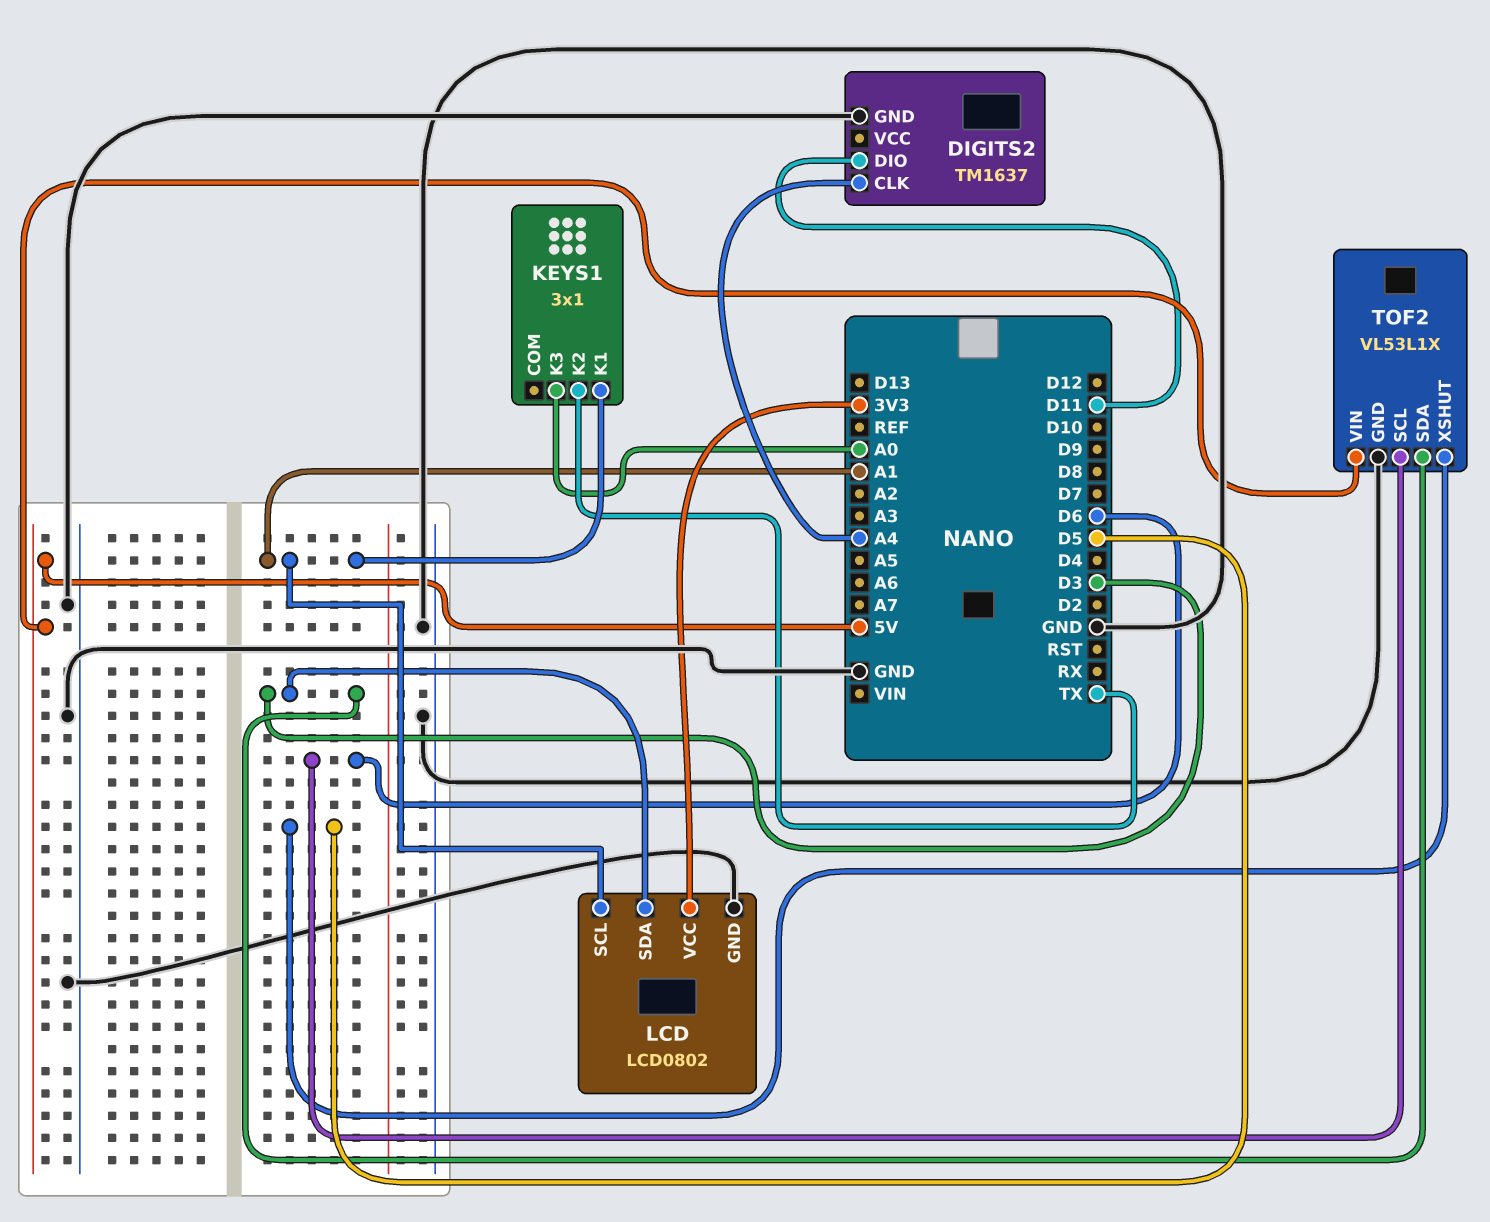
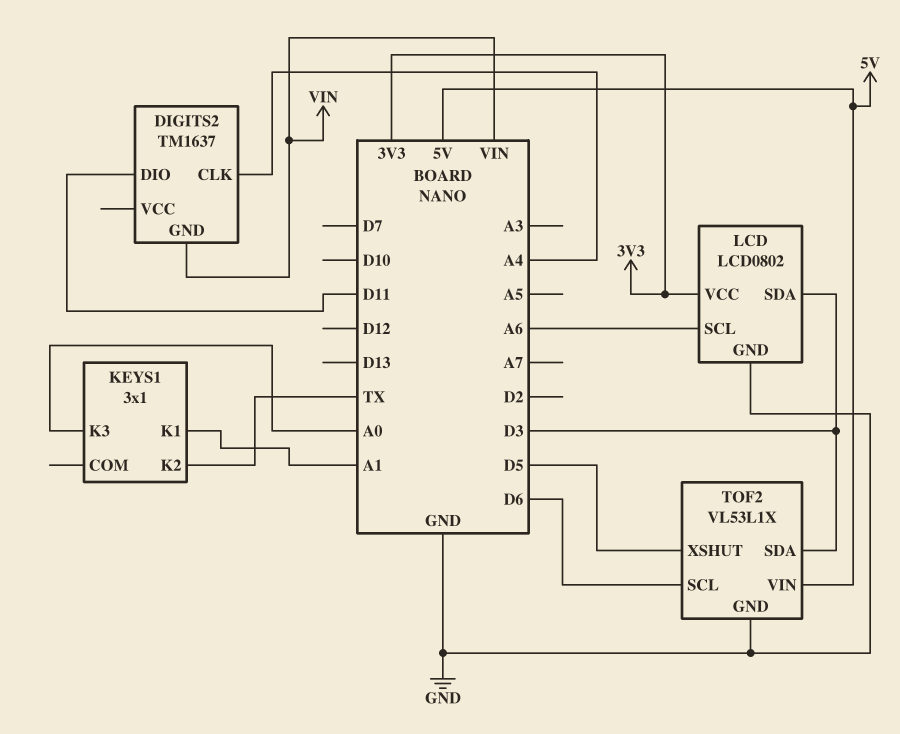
DIGITS2 pin GND: GND -> VIN
LCD pin SCL: A1 -> A6

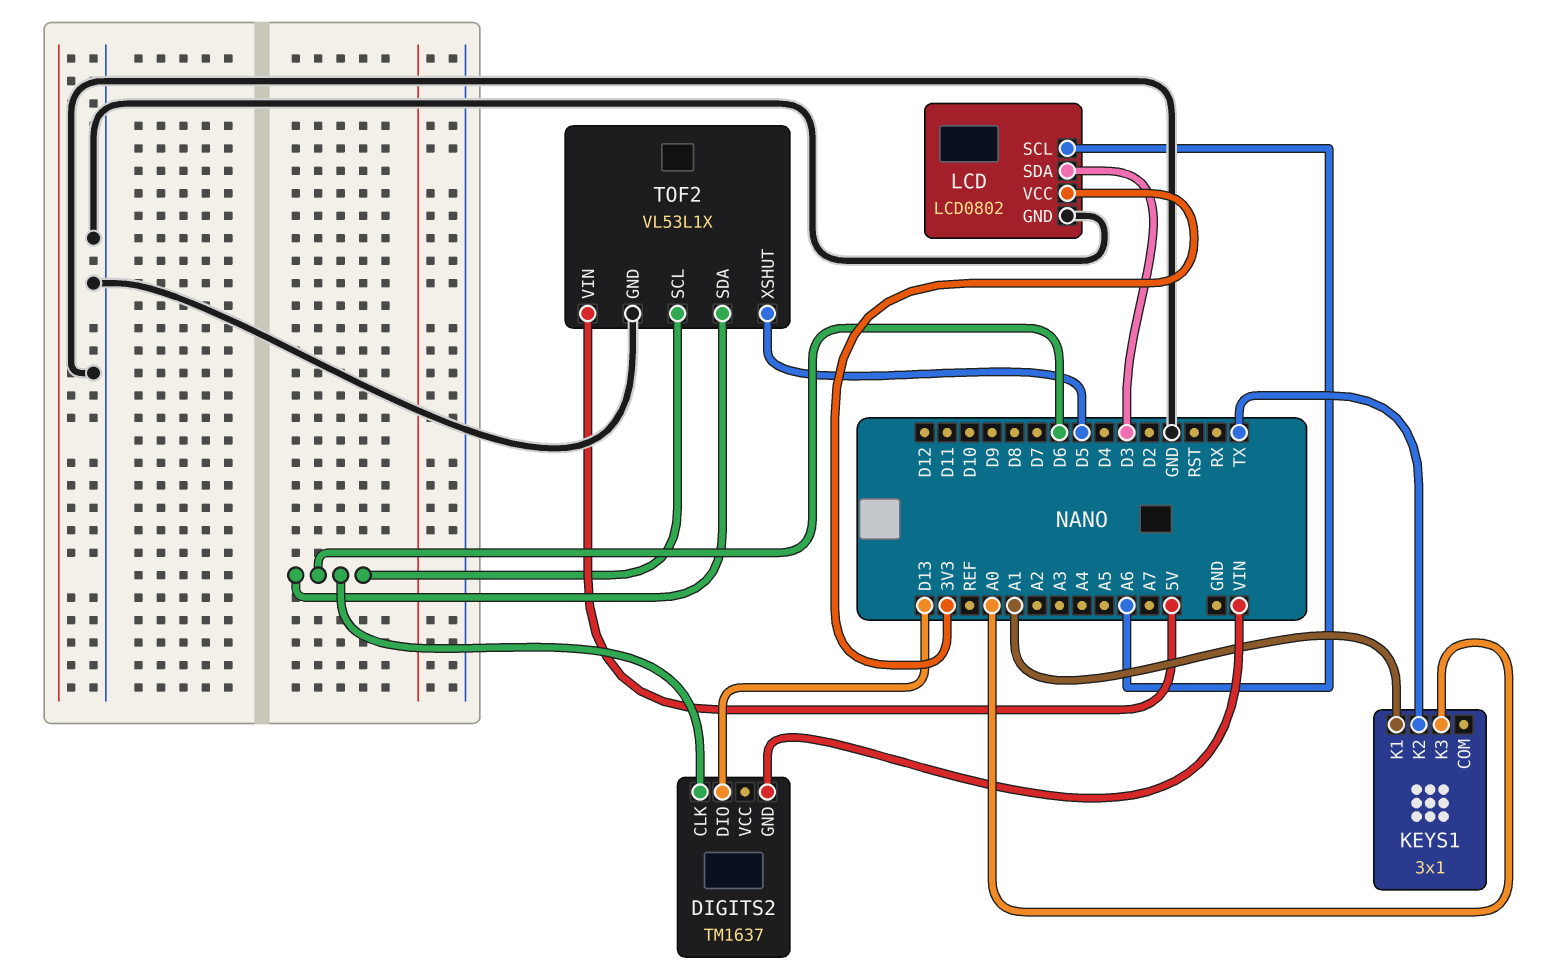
DIGITS2 pin CLK: A4 -> D6
DIGITS2 pin DIO: D11 -> D13
TOF2 pin SDA: D3 -> D6

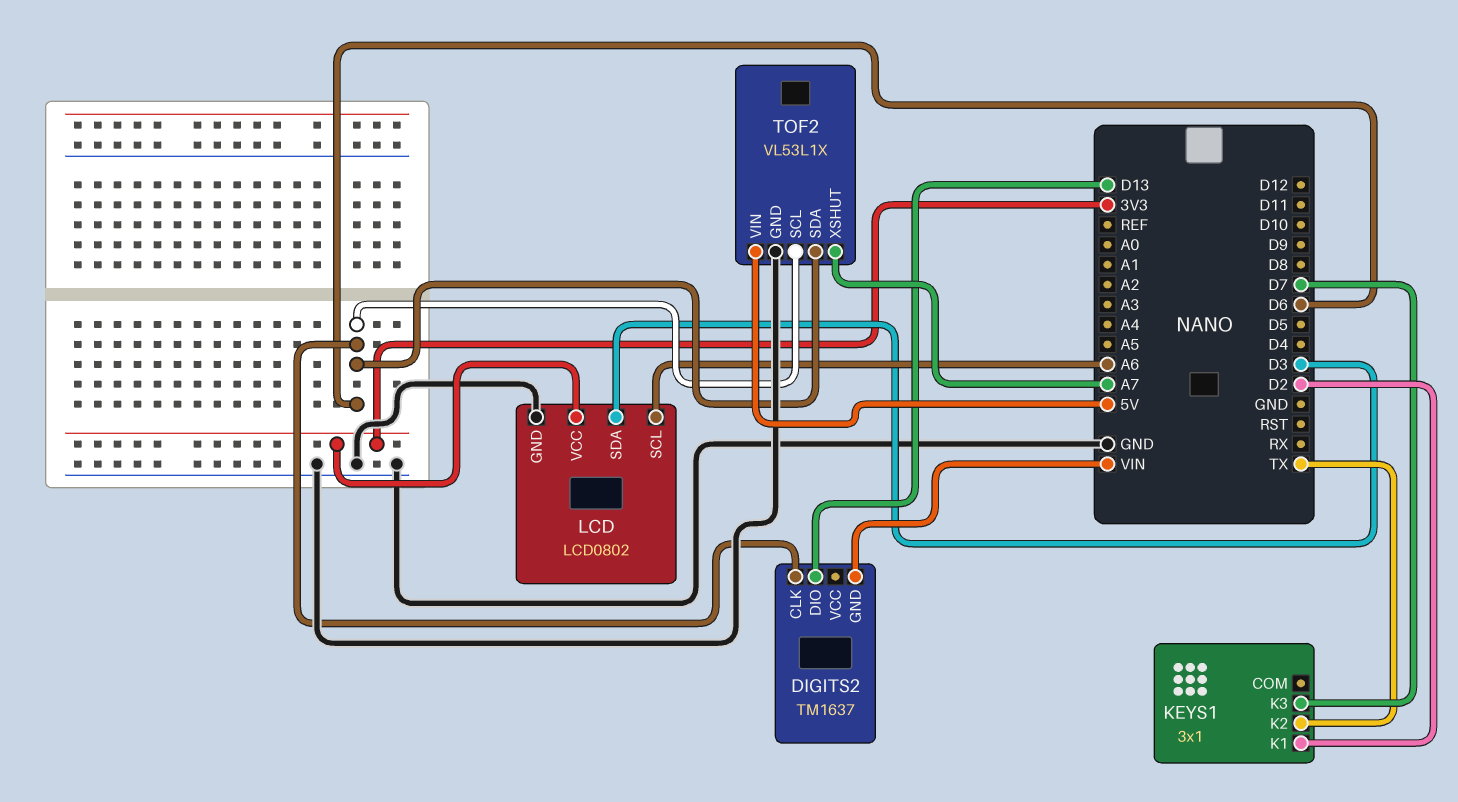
KEYS1 pin K1: A1 -> D2
KEYS1 pin K3: A0 -> D7
TOF2 pin XSHUT: D5 -> A7

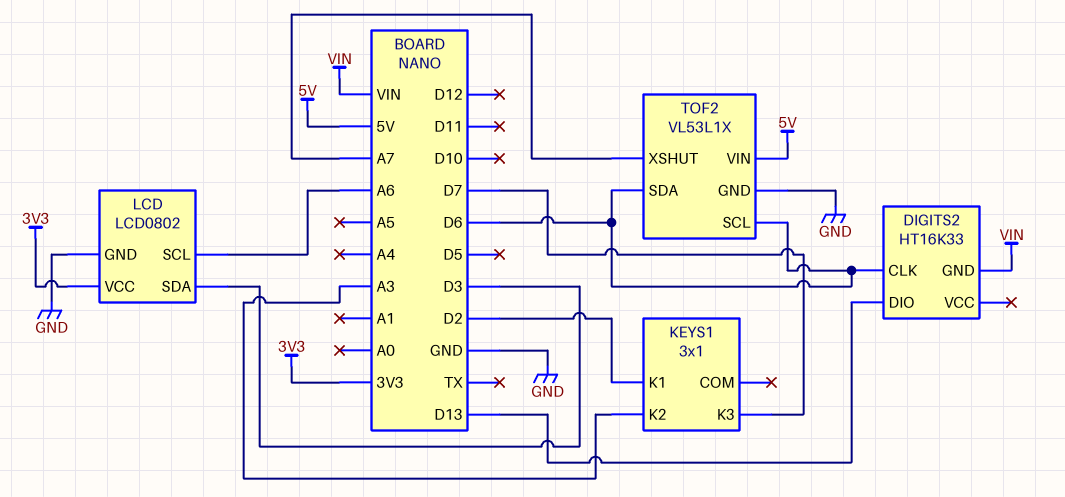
DIGITS2: TM1637 -> HT16K33
KEYS1 pin K2: TX -> A3

